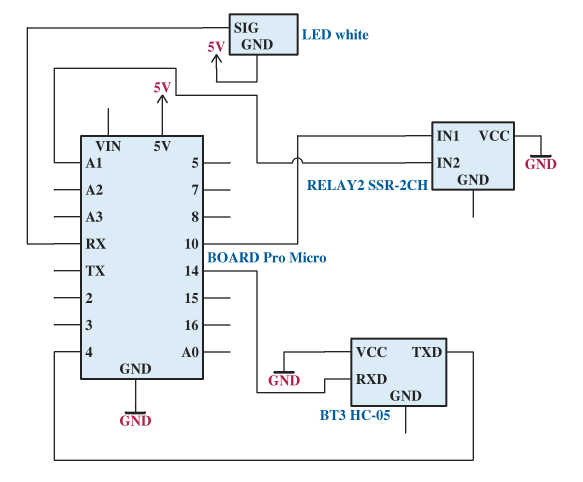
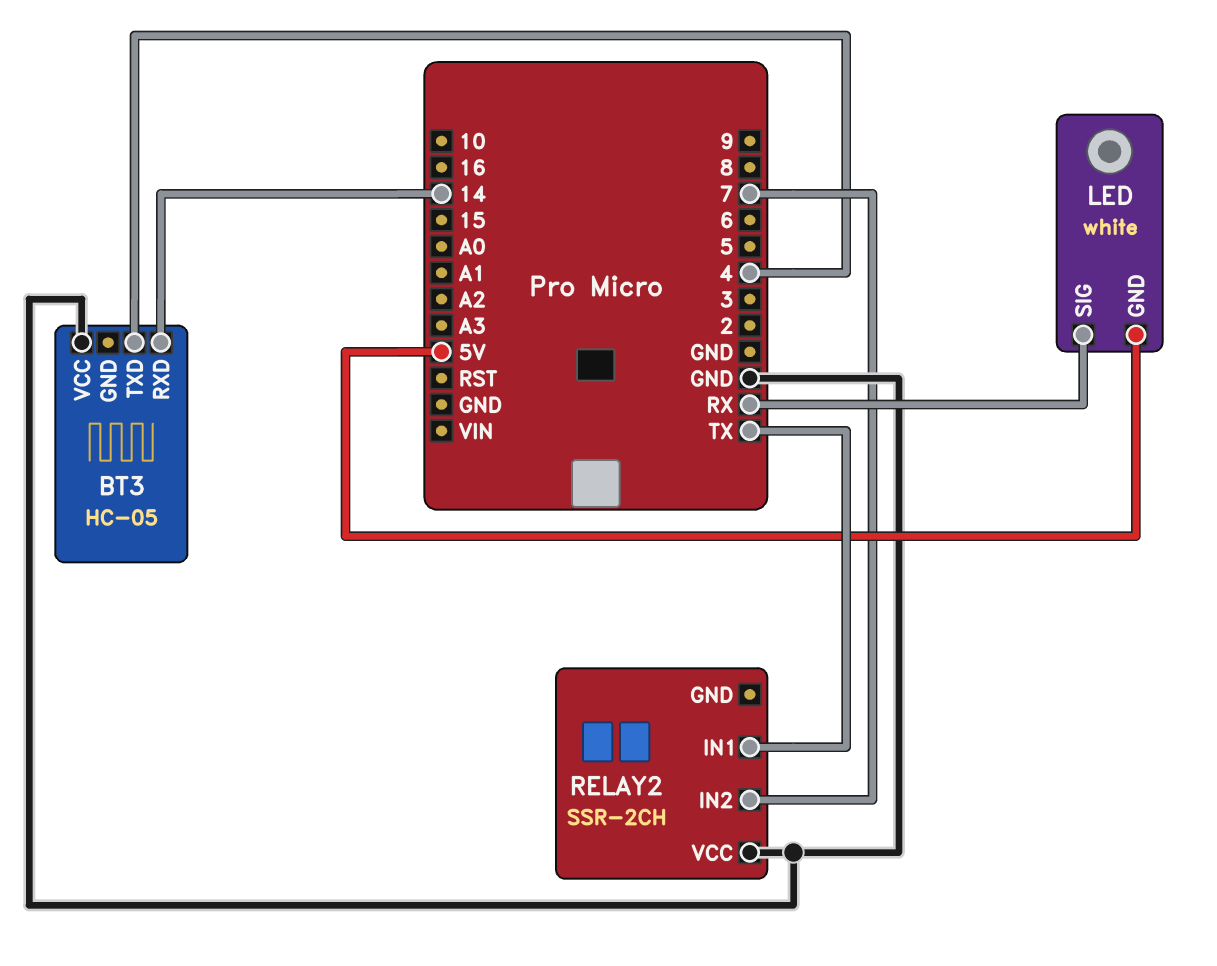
RELAY2 pin IN1: 10 -> TX
RELAY2 pin IN2: A1 -> 7

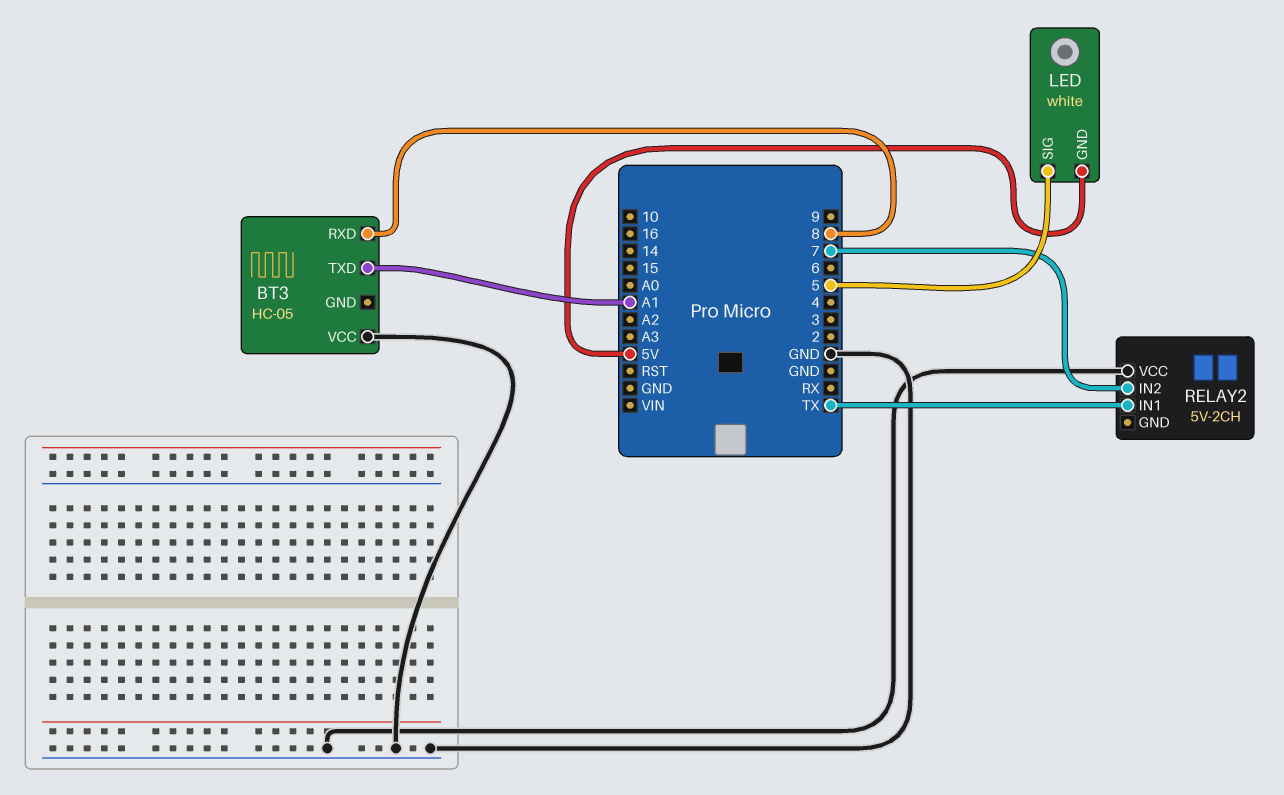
BT3 pin RXD: 14 -> 8
BT3 pin TXD: 4 -> A1
LED pin SIG: RX -> 5
RELAY2: SSR-2CH -> 5V-2CH

